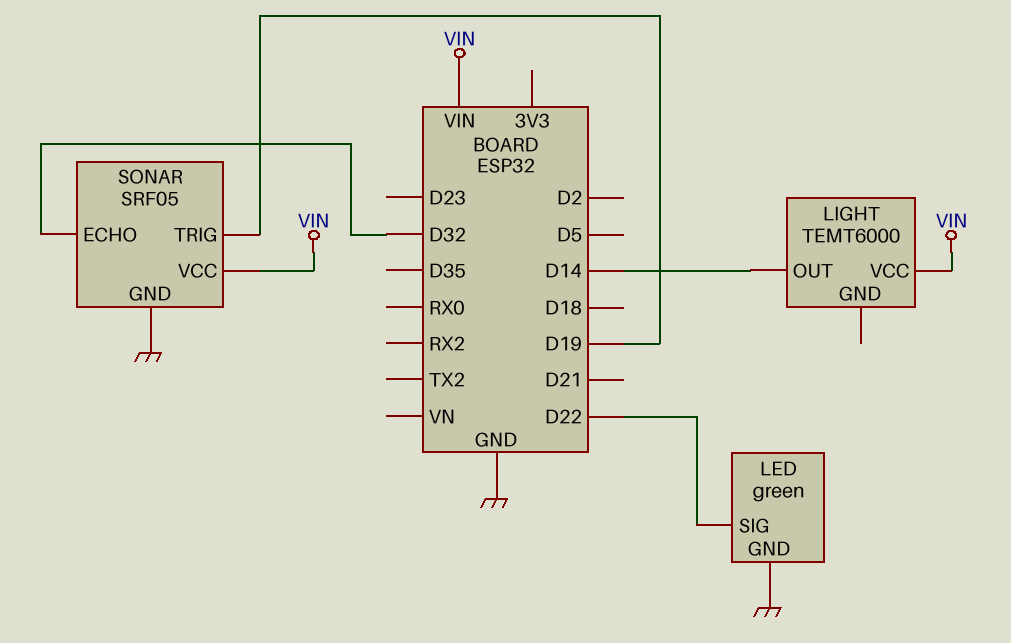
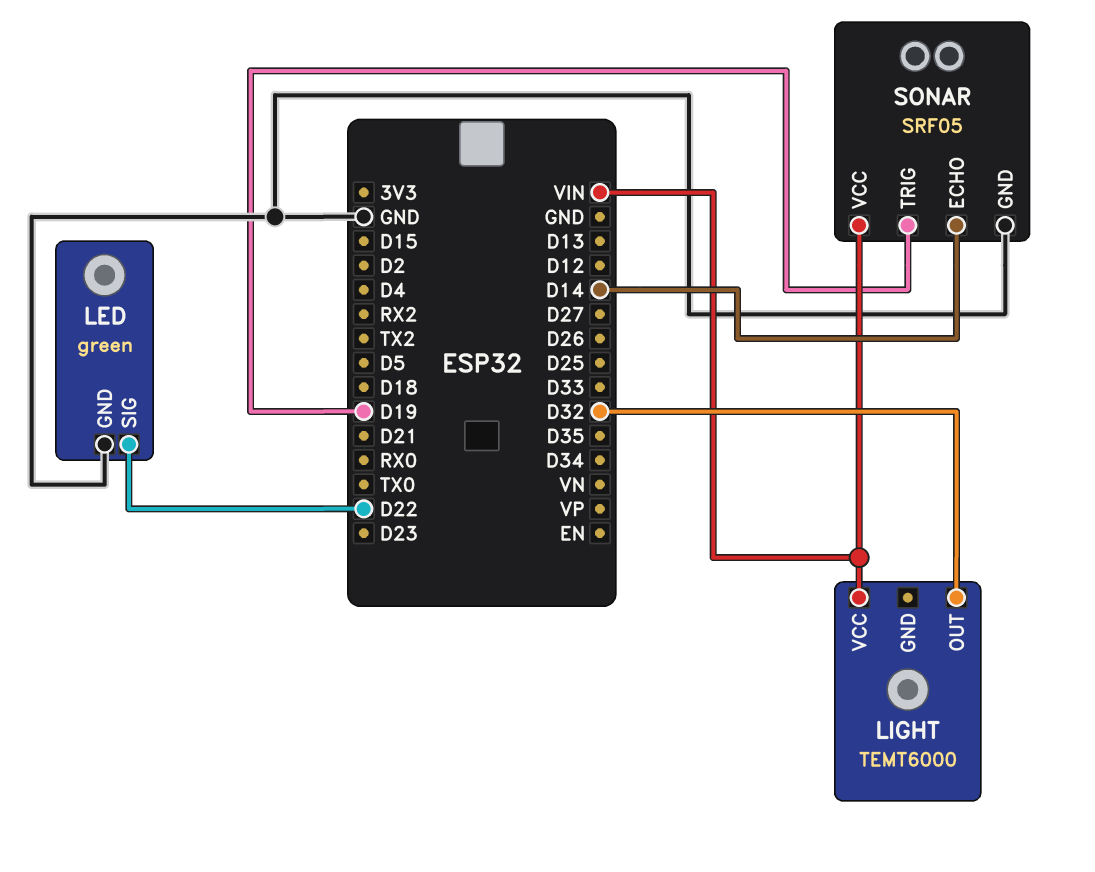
LIGHT pin OUT: D14 -> D32
SONAR pin ECHO: D32 -> D14

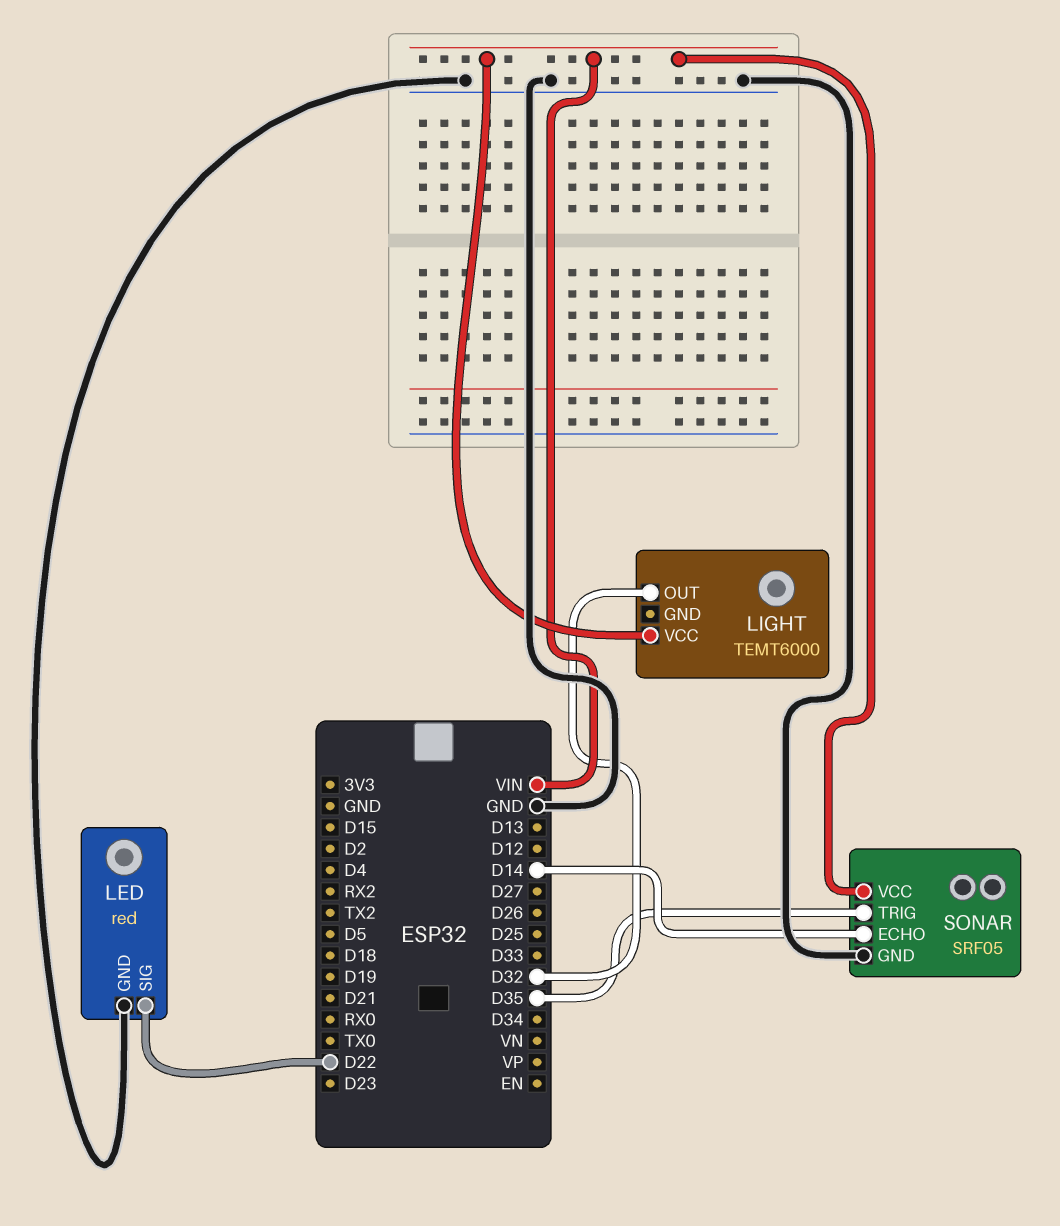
LED: green -> red
SONAR pin TRIG: D19 -> D35

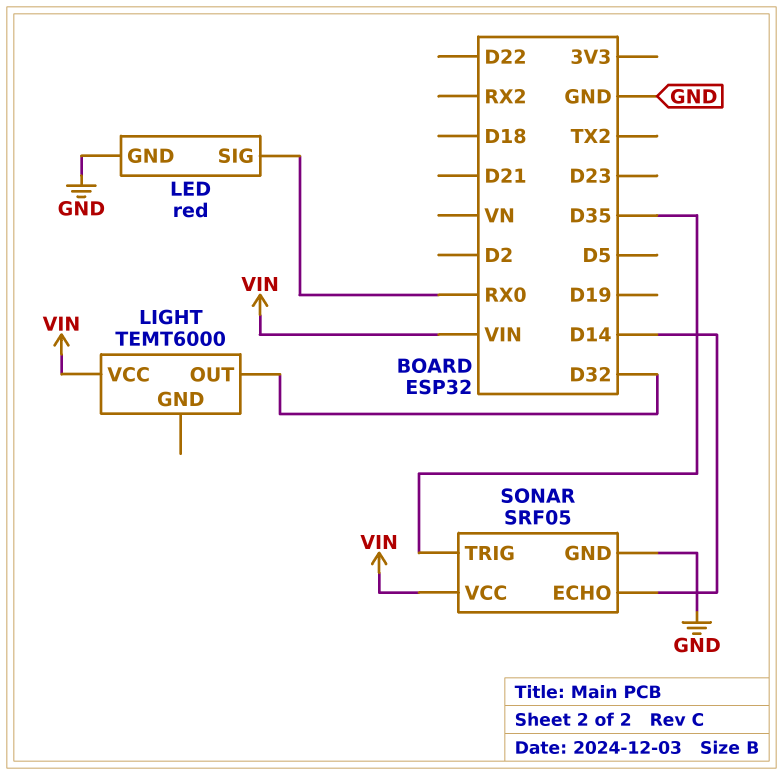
LED pin SIG: D22 -> RX0

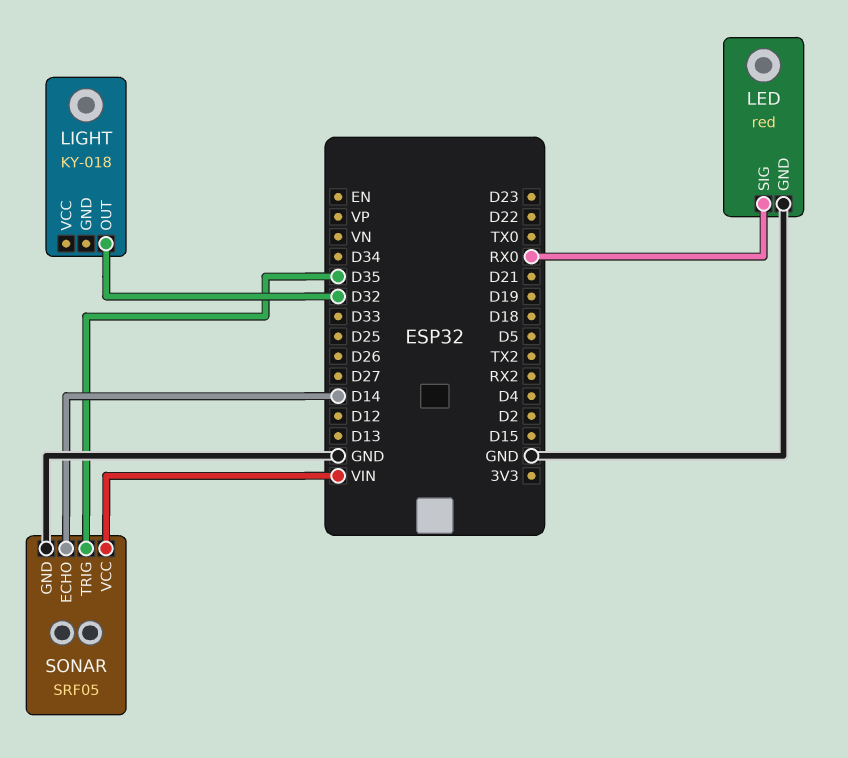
LIGHT: TEMT6000 -> KY-018
LIGHT pin VCC: VIN -> none

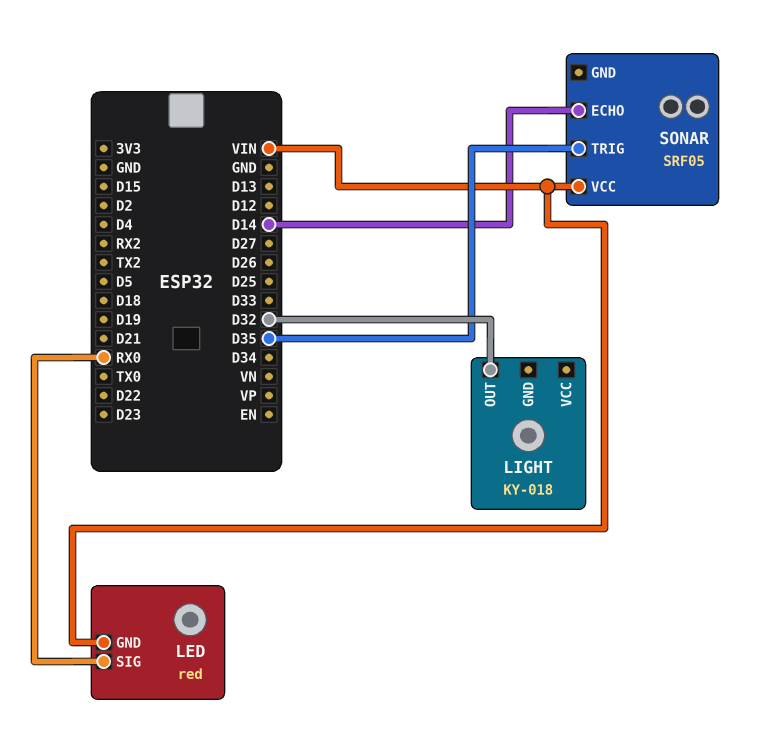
LED pin GND: GND -> VIN
SONAR pin GND: GND -> none

